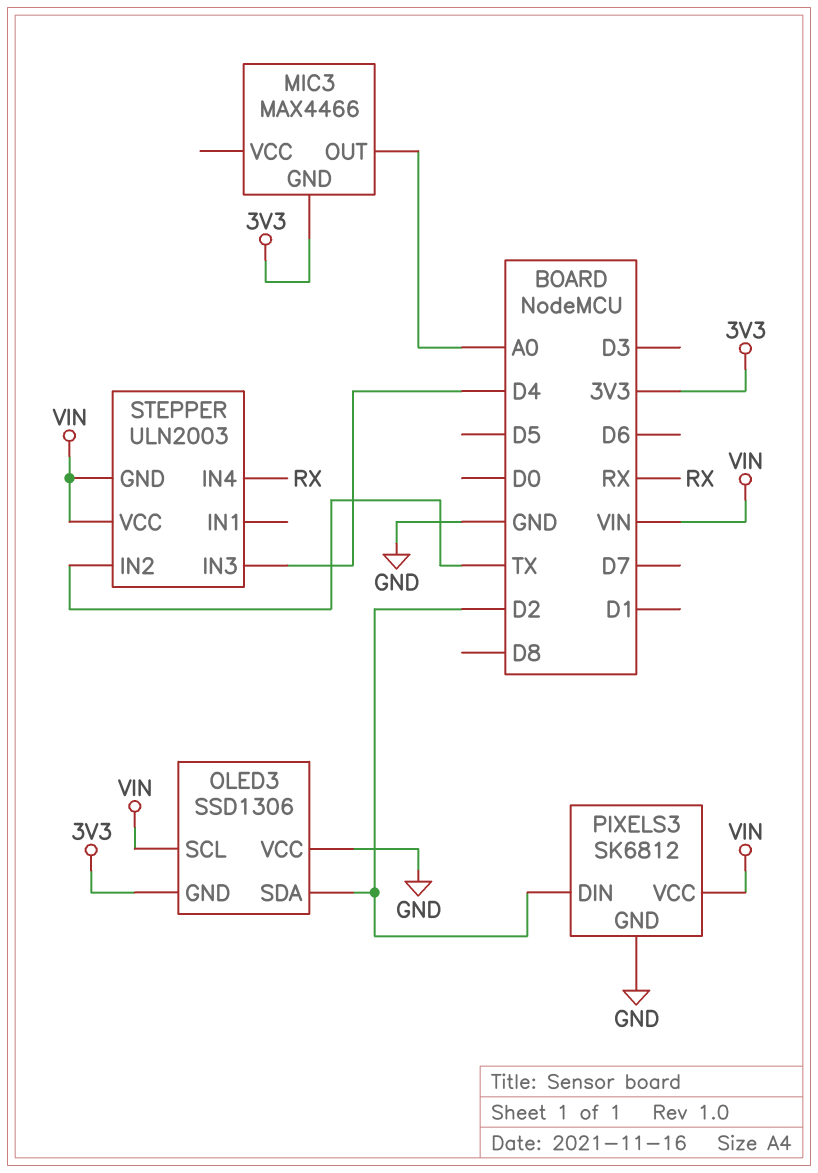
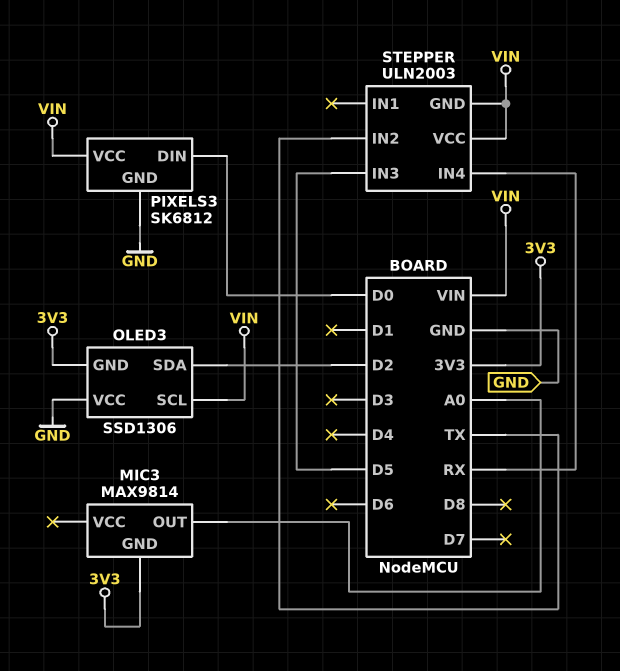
MIC3: MAX4466 -> MAX9814
PIXELS3 pin DIN: D2 -> D0
STEPPER pin IN3: D4 -> D5

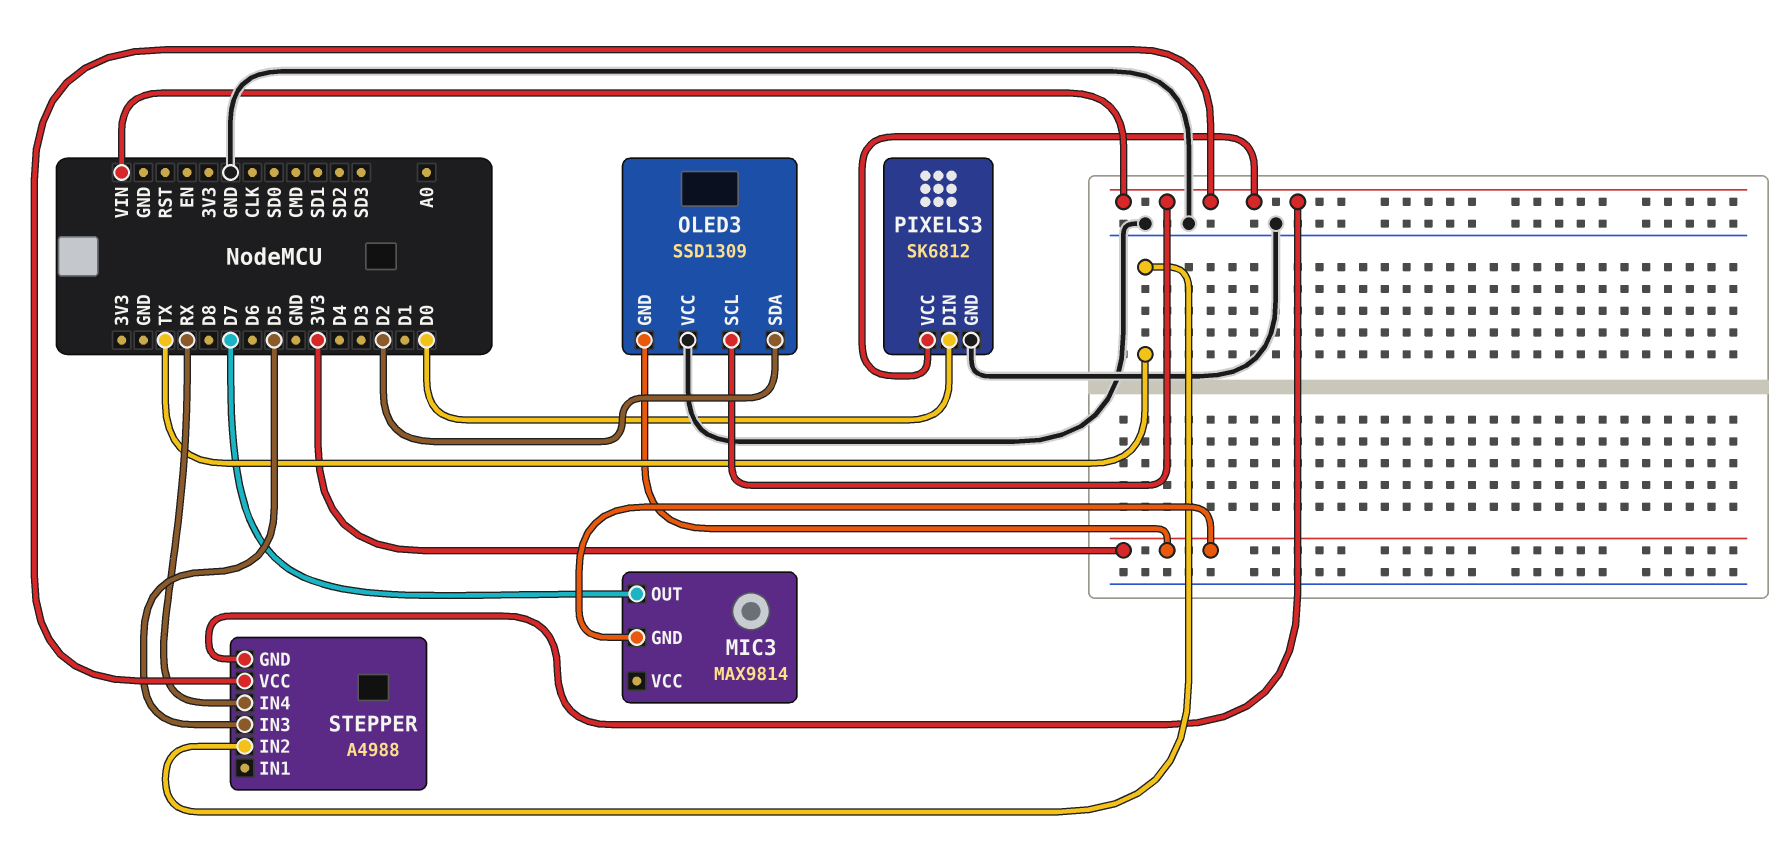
MIC3 pin OUT: A0 -> D7
OLED3: SSD1306 -> SSD1309
STEPPER: ULN2003 -> A4988

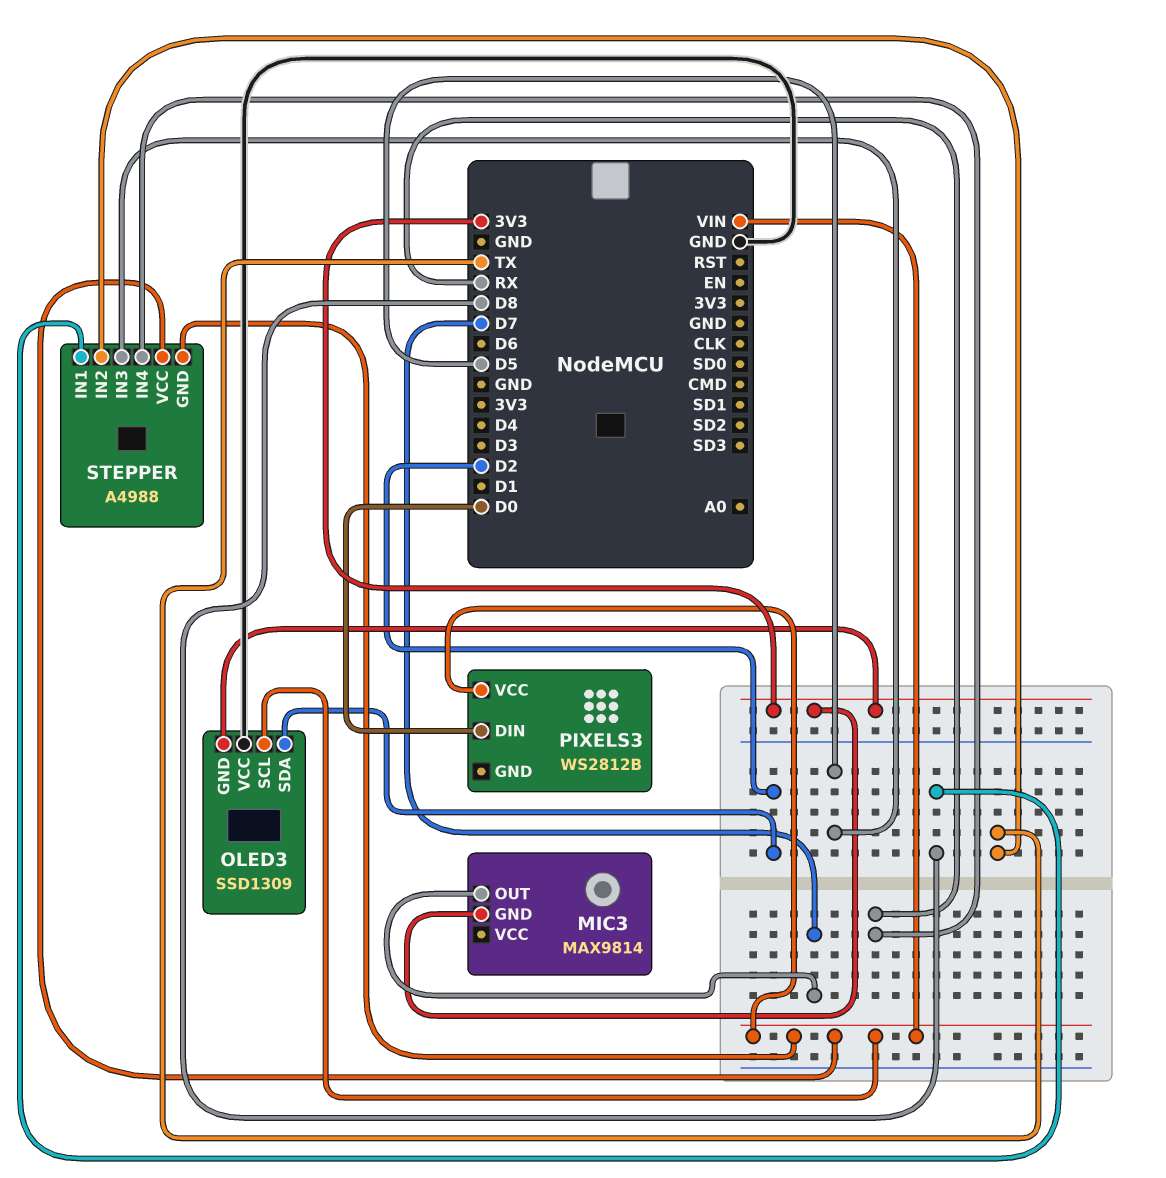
PIXELS3: SK6812 -> WS2812B
PIXELS3 pin GND: GND -> none
STEPPER pin IN1: none -> D8

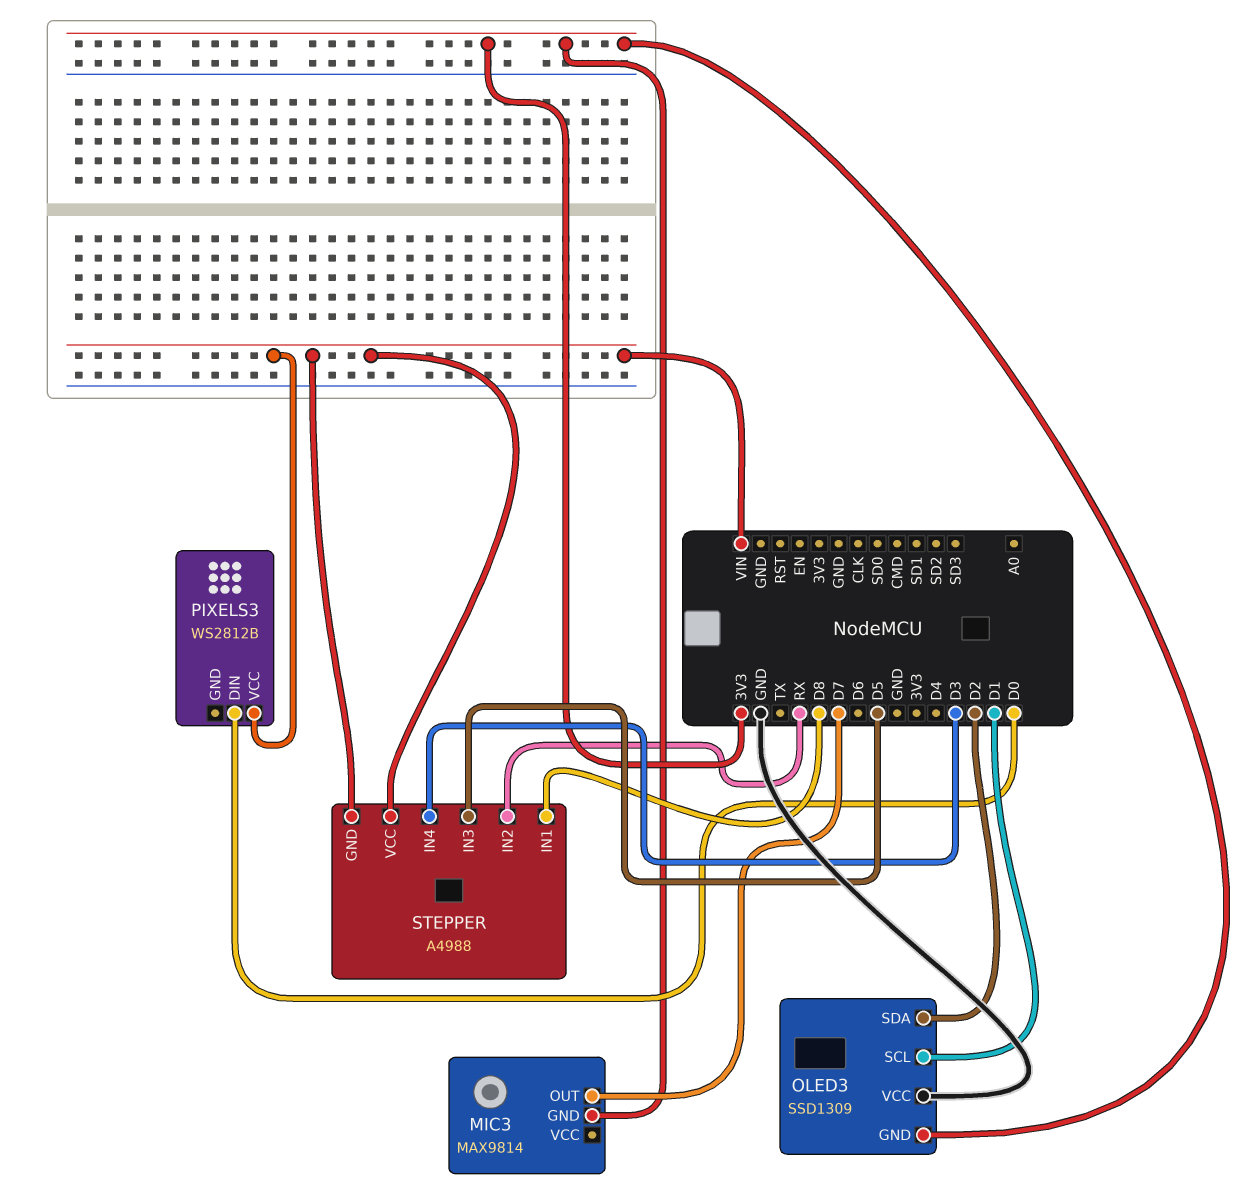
OLED3 pin SCL: VIN -> D1
STEPPER pin IN2: TX -> RX
STEPPER pin IN4: RX -> D3

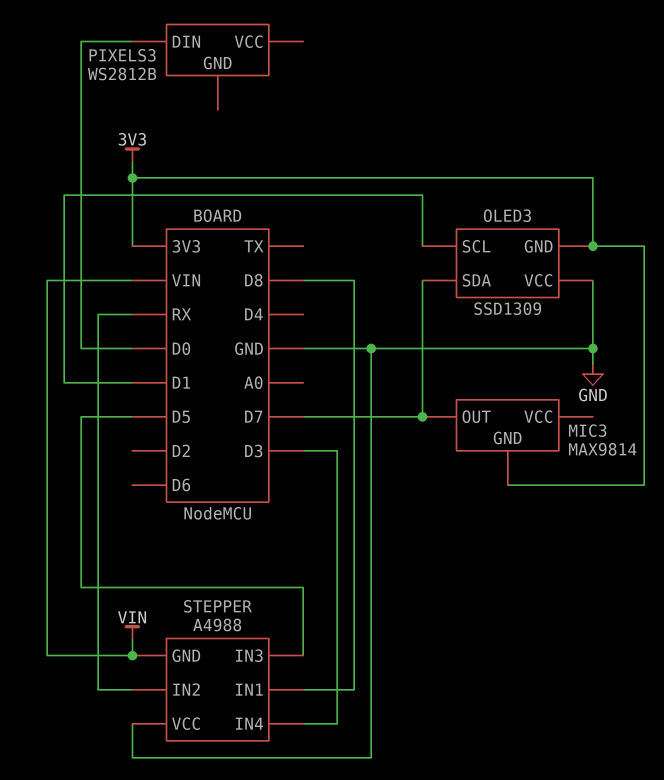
OLED3 pin SDA: D2 -> D7
PIXELS3 pin VCC: VIN -> none
STEPPER pin VCC: VIN -> GND

